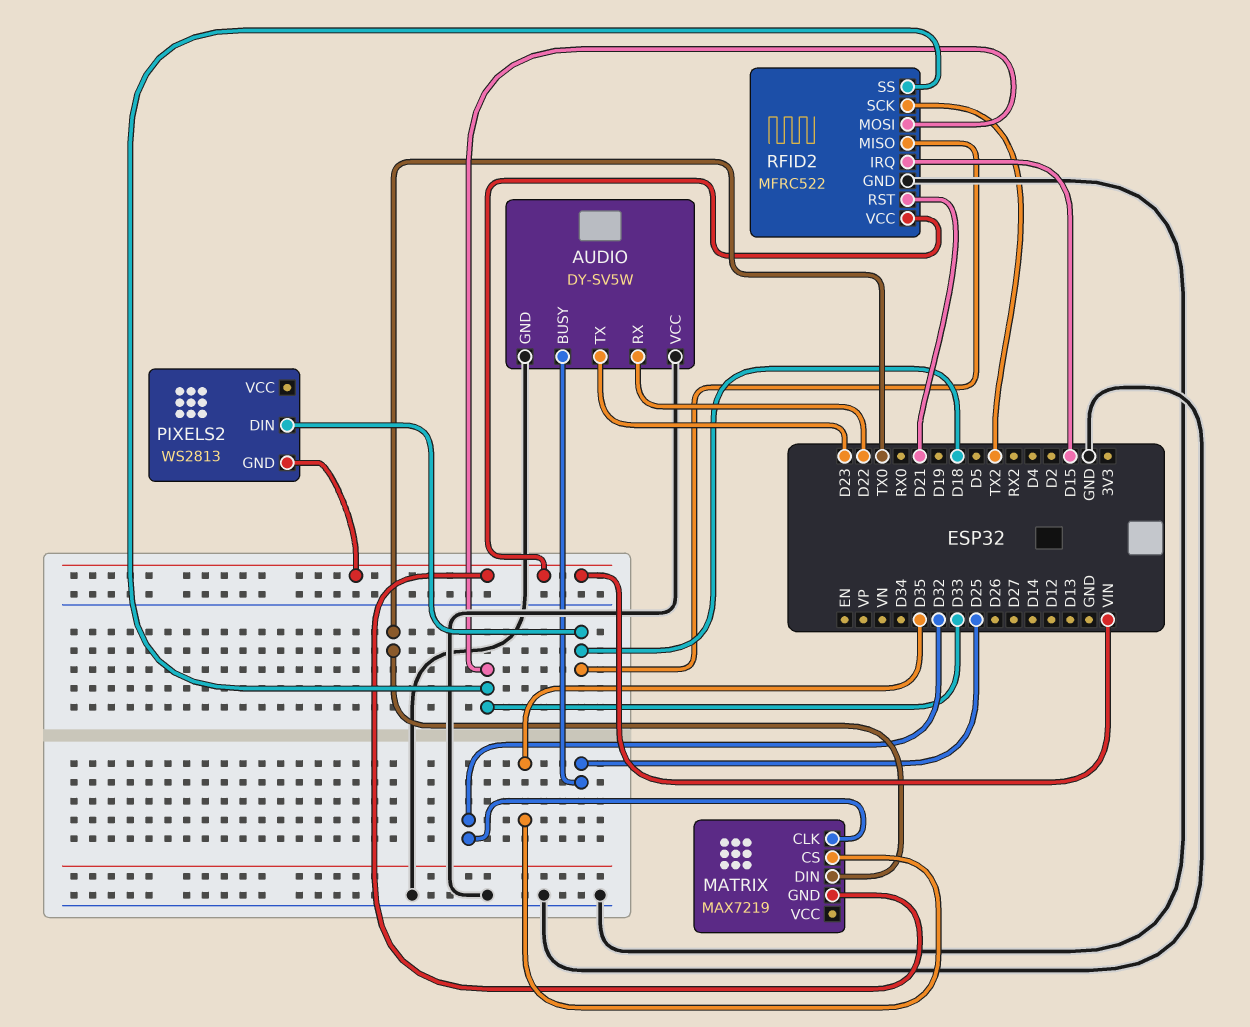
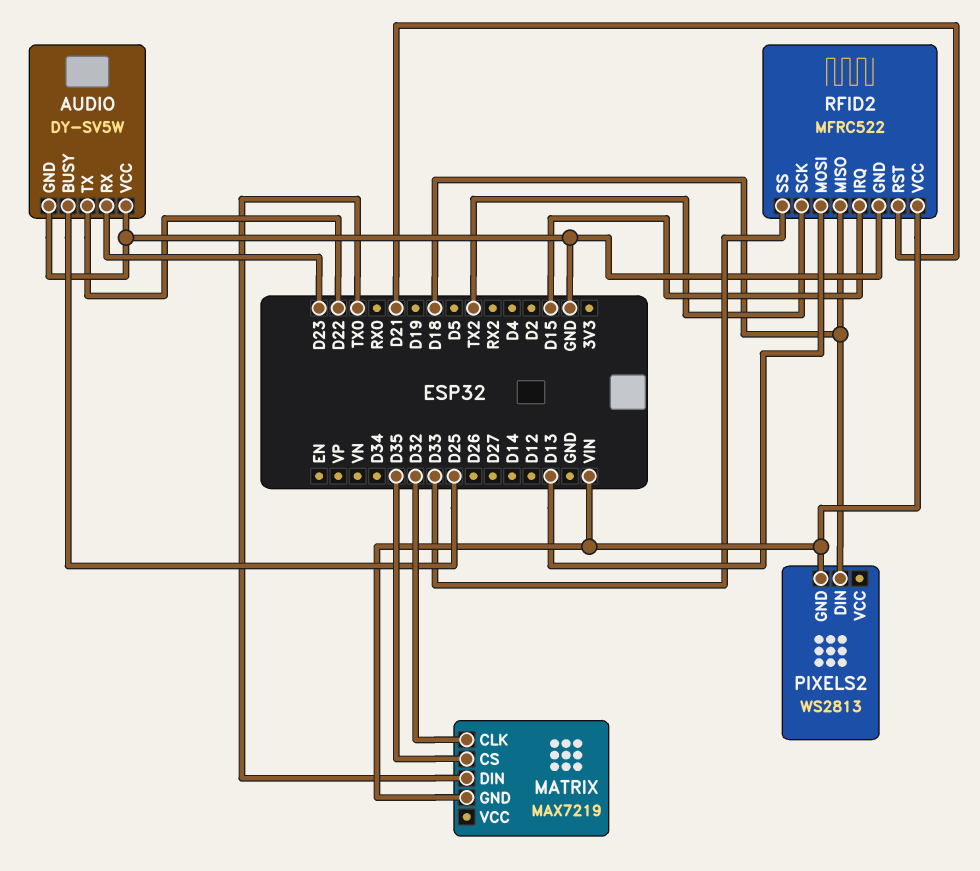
AUDIO pin RX: D22 -> D23
AUDIO pin TX: D23 -> D22
RFID2 pin MOSI: D33 -> D13

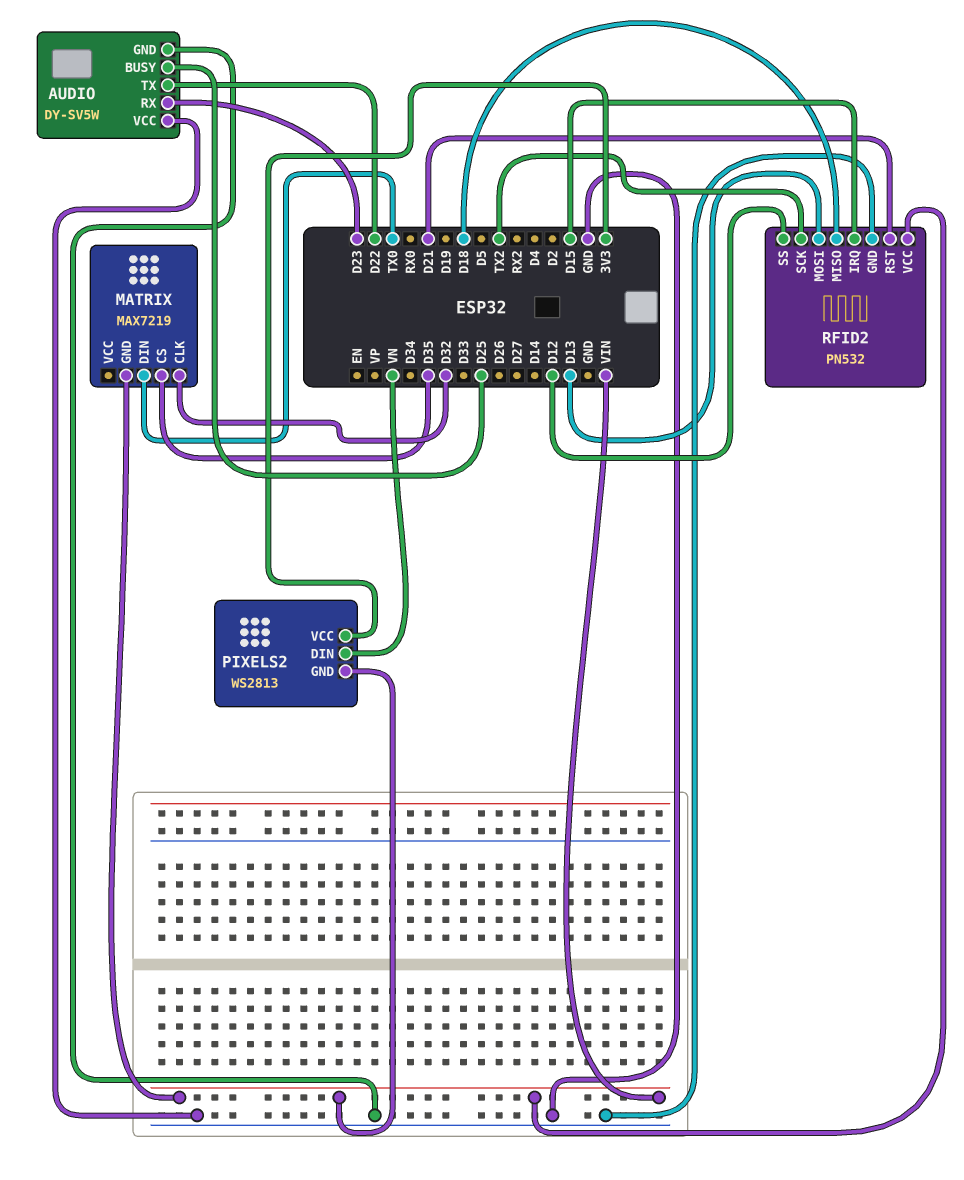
PIXELS2 pin DIN: D18 -> VN
PIXELS2 pin VCC: none -> 3V3
RFID2: MFRC522 -> PN532
RFID2 pin SS: D33 -> D12

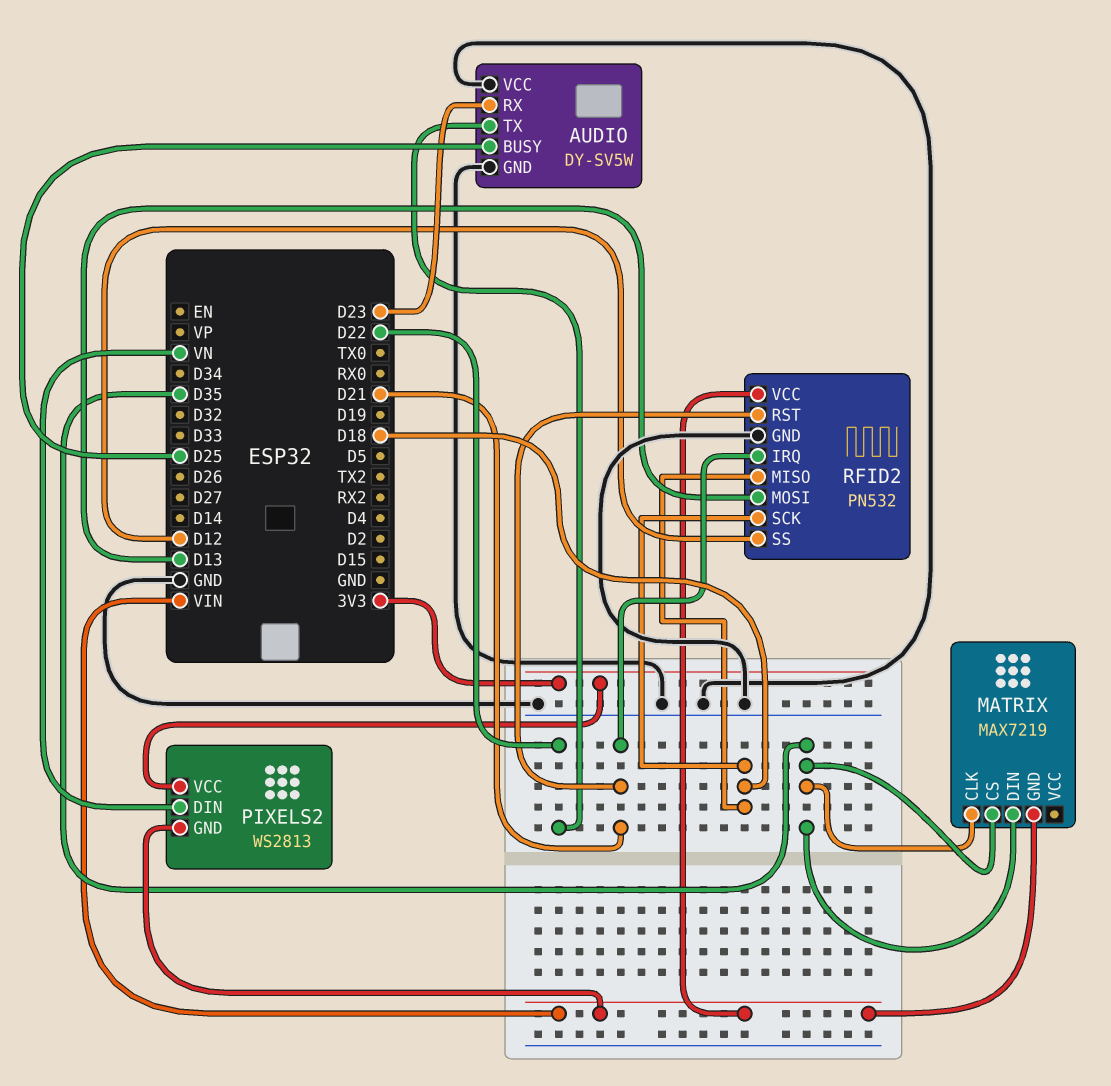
MATRIX pin CLK: D32 -> D35
MATRIX pin DIN: TX0 -> D35
RFID2 pin IRQ: D15 -> D21
RFID2 pin SCK: TX2 -> D18

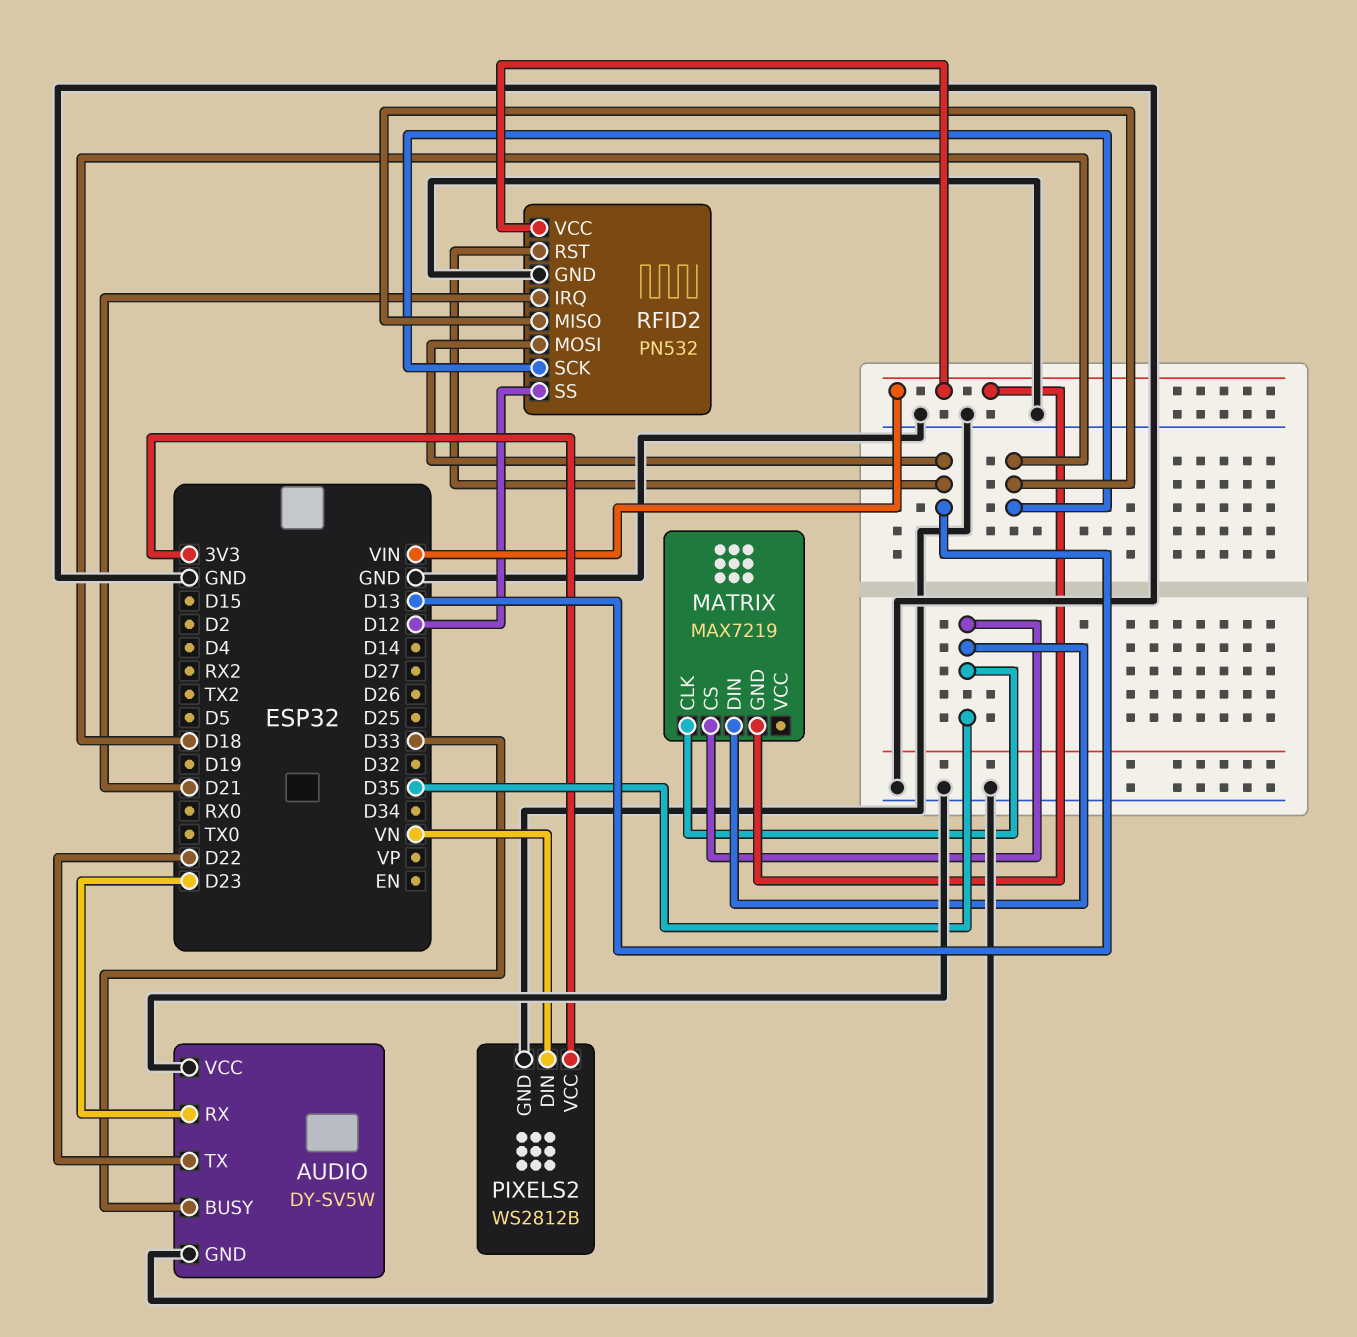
AUDIO pin BUSY: D25 -> D33
PIXELS2: WS2813 -> WS2812B
PIXELS2 pin GND: VIN -> GND
RFID2 pin RST: D21 -> D13

